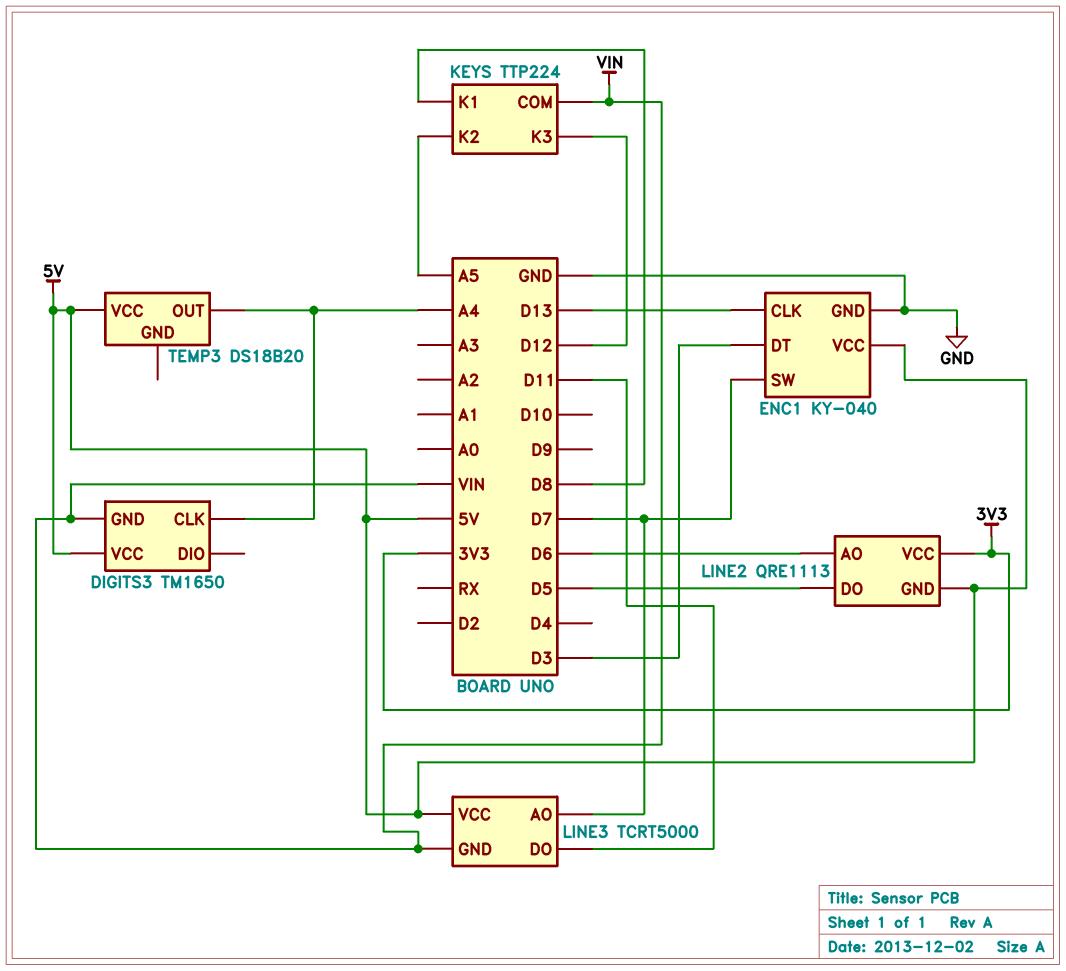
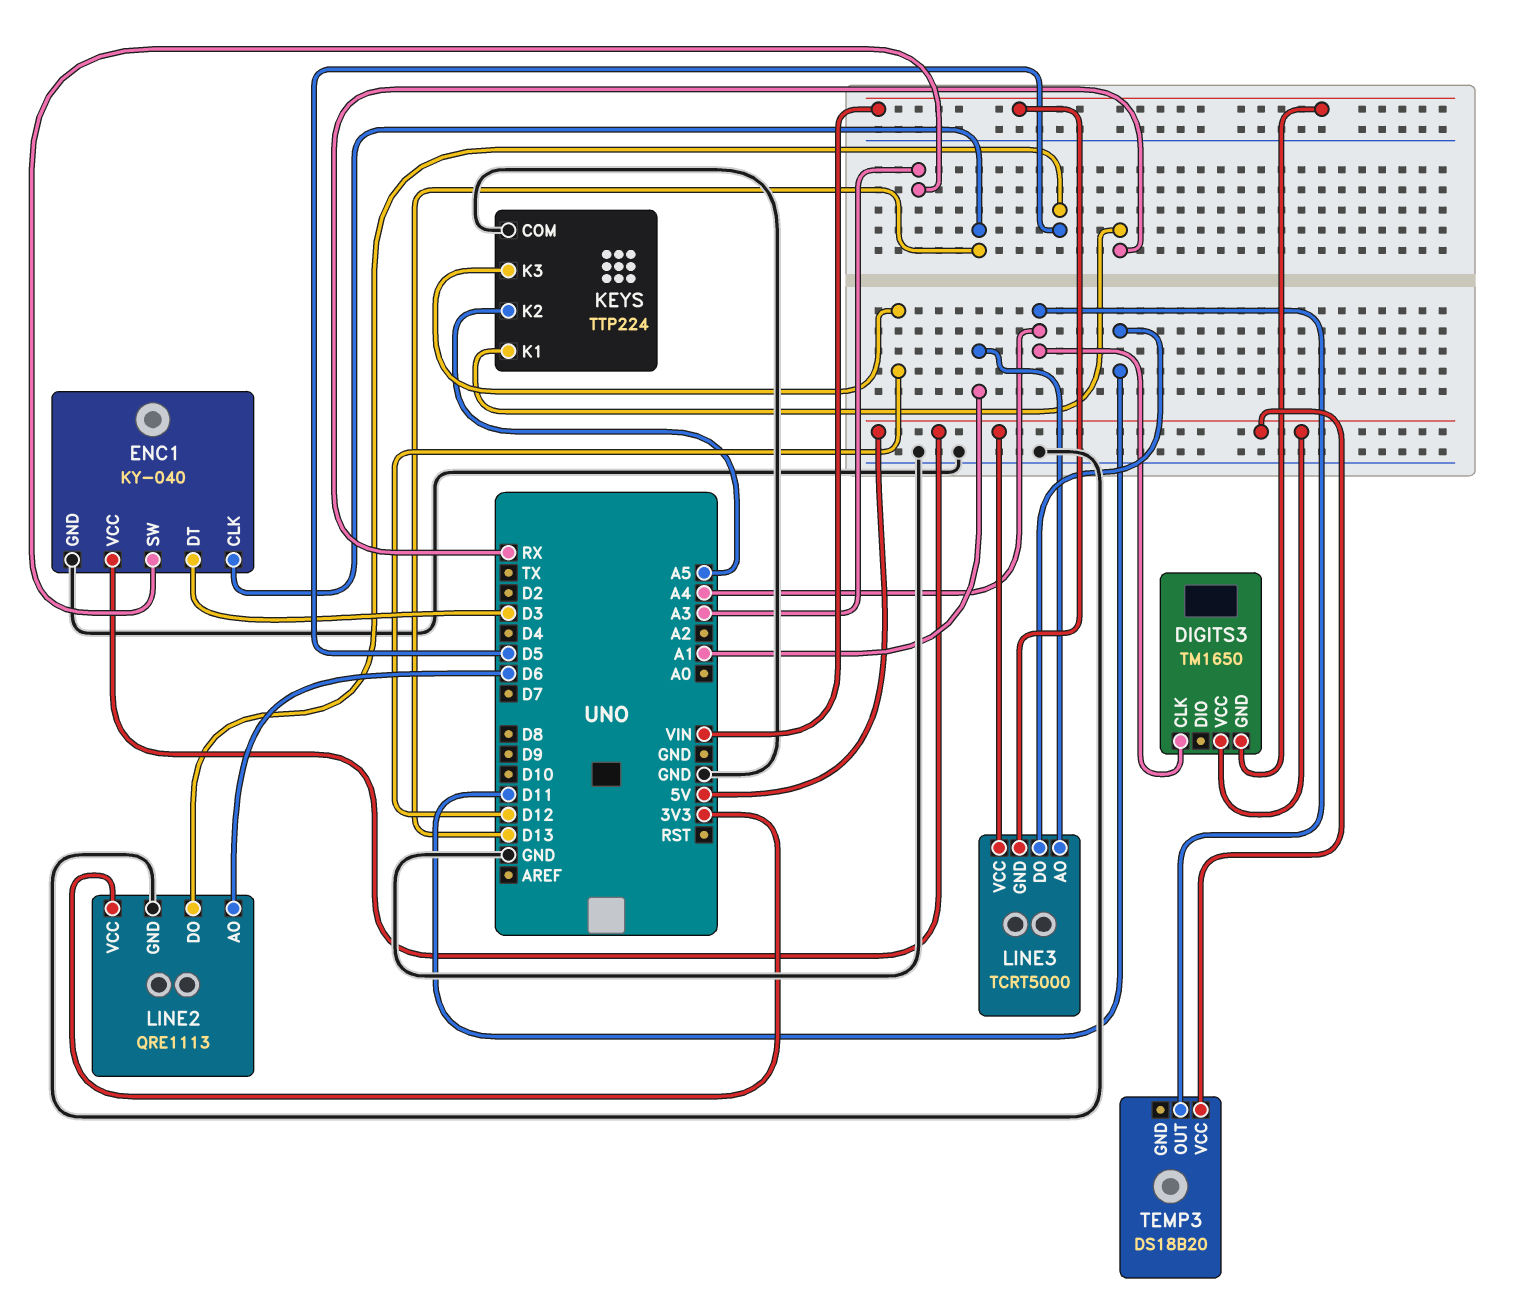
ENC1 pin SW: D7 -> A3
KEYS pin COM: VIN -> GND
KEYS pin K1: D8 -> RX
LINE2 pin GND: 5V -> GND
LINE3 pin AO: D7 -> A1

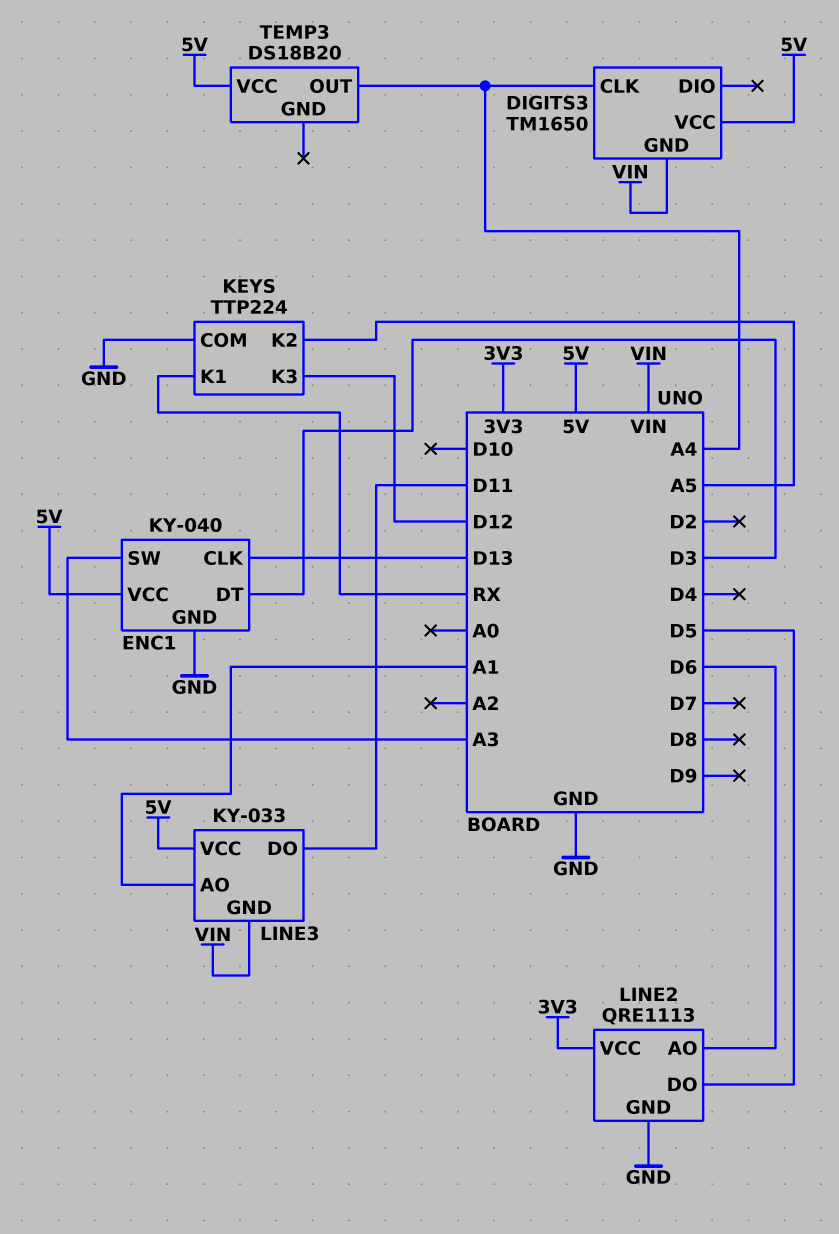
LINE3: TCRT5000 -> KY-033

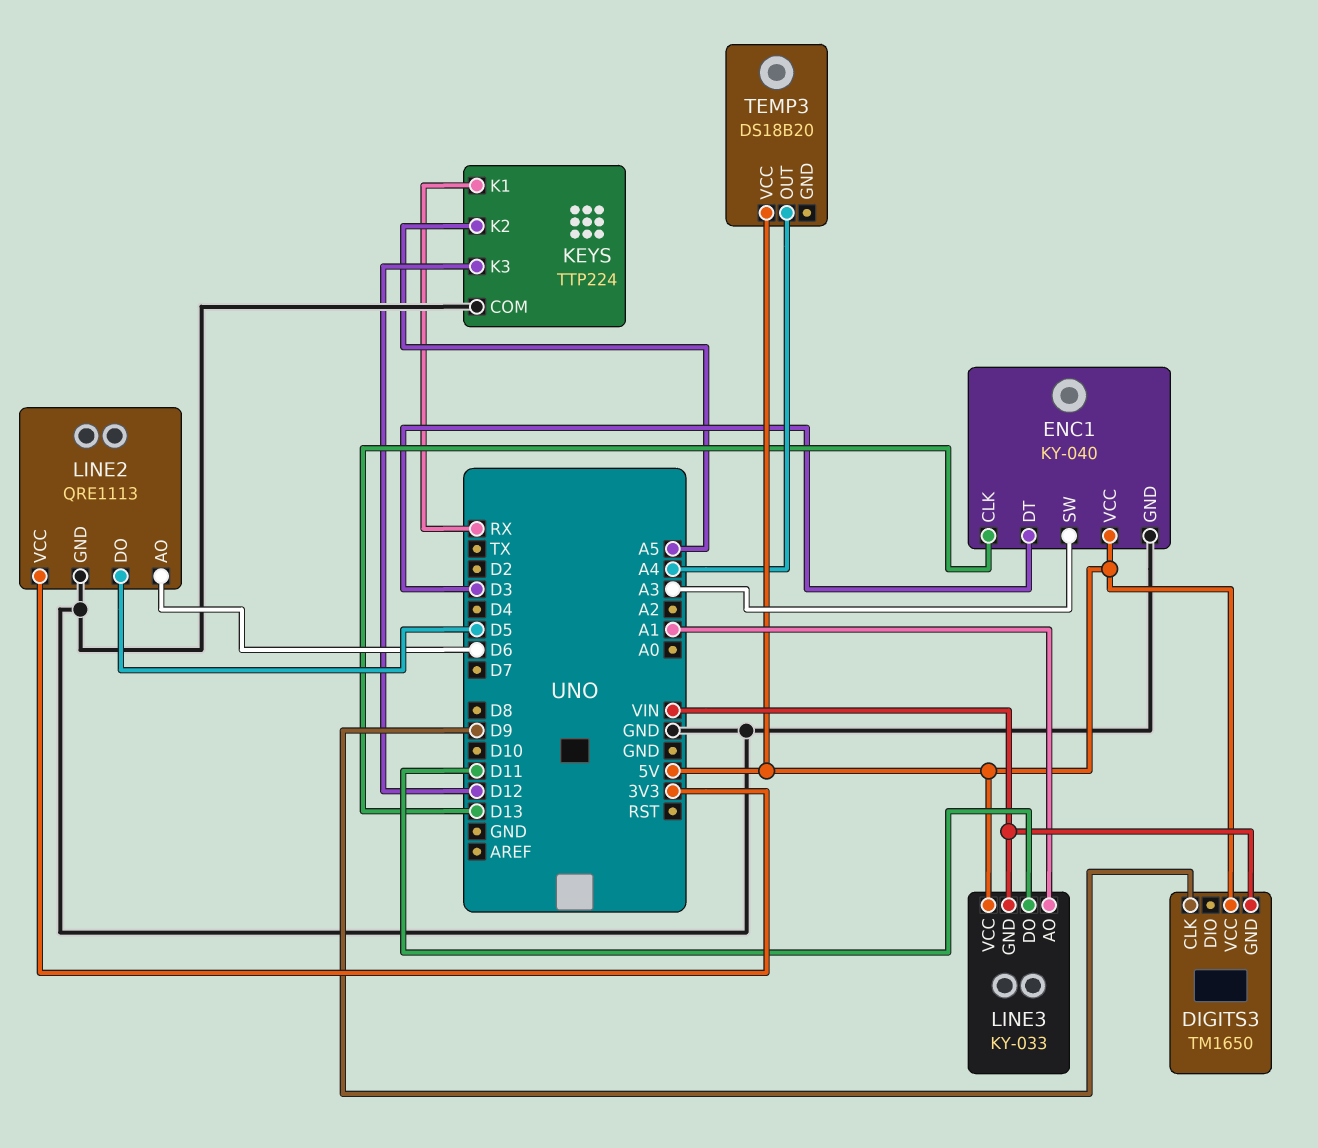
DIGITS3 pin CLK: A4 -> D9

